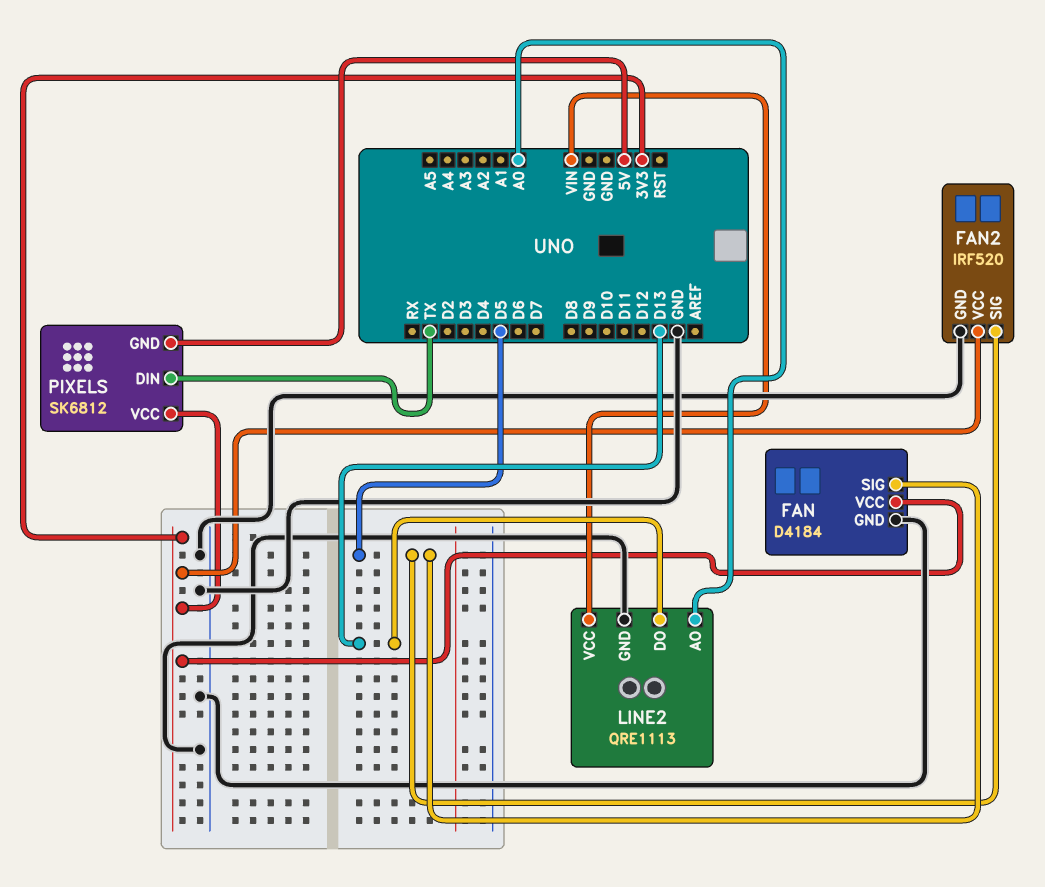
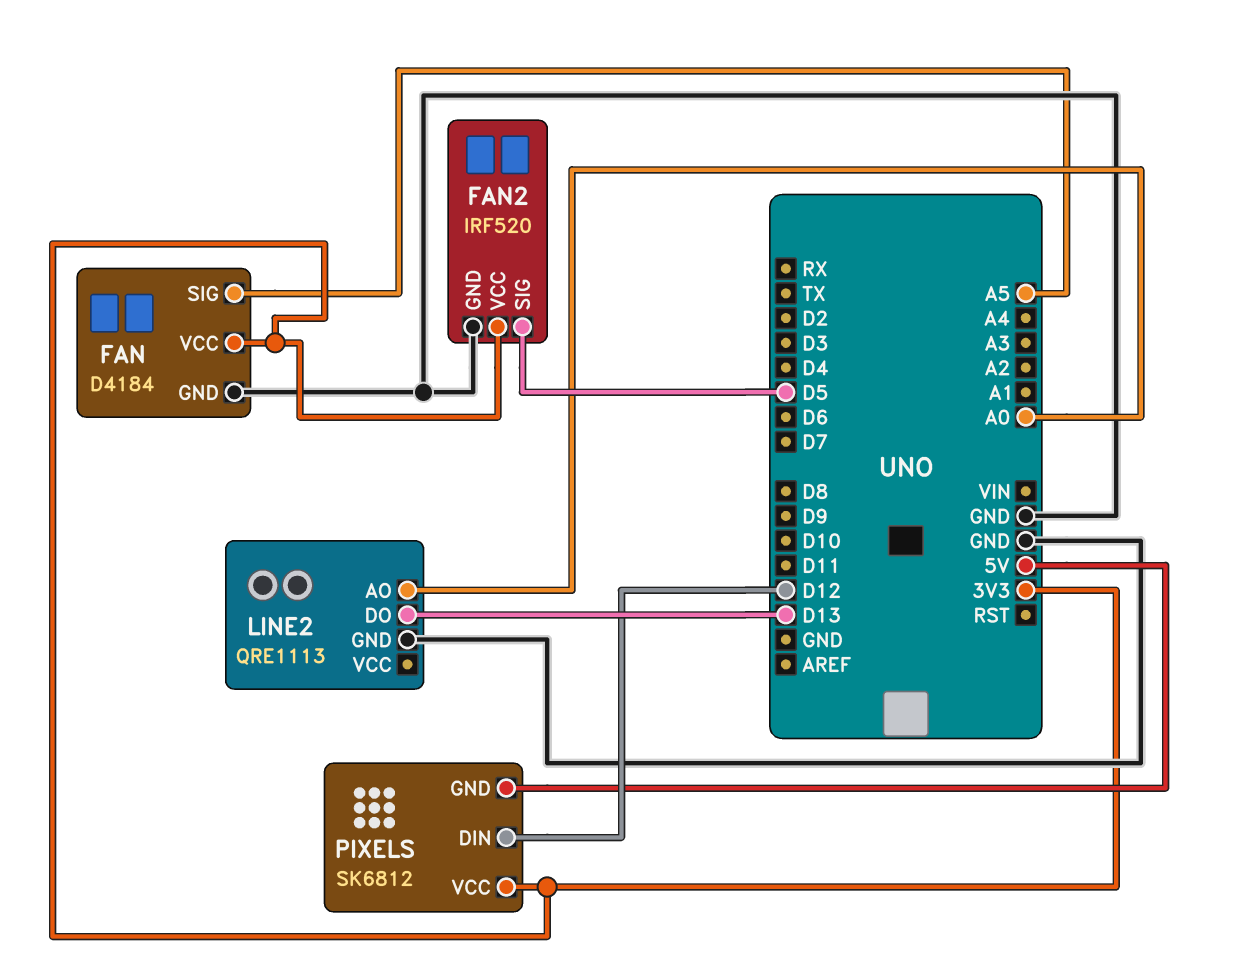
FAN pin SIG: D5 -> A5
LINE2 pin VCC: VIN -> none
PIXELS pin DIN: TX -> D12

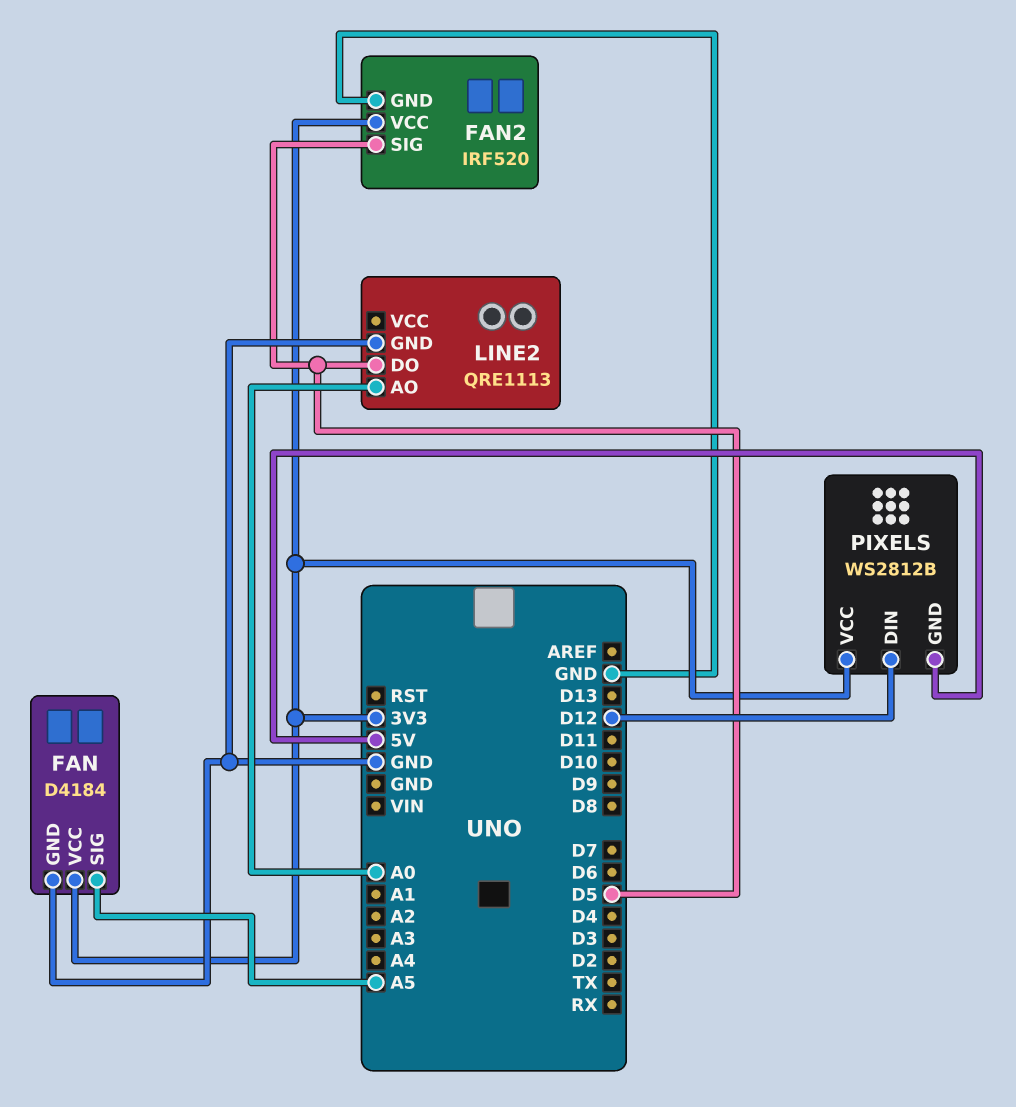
LINE2 pin DO: D13 -> D5
PIXELS: SK6812 -> WS2812B

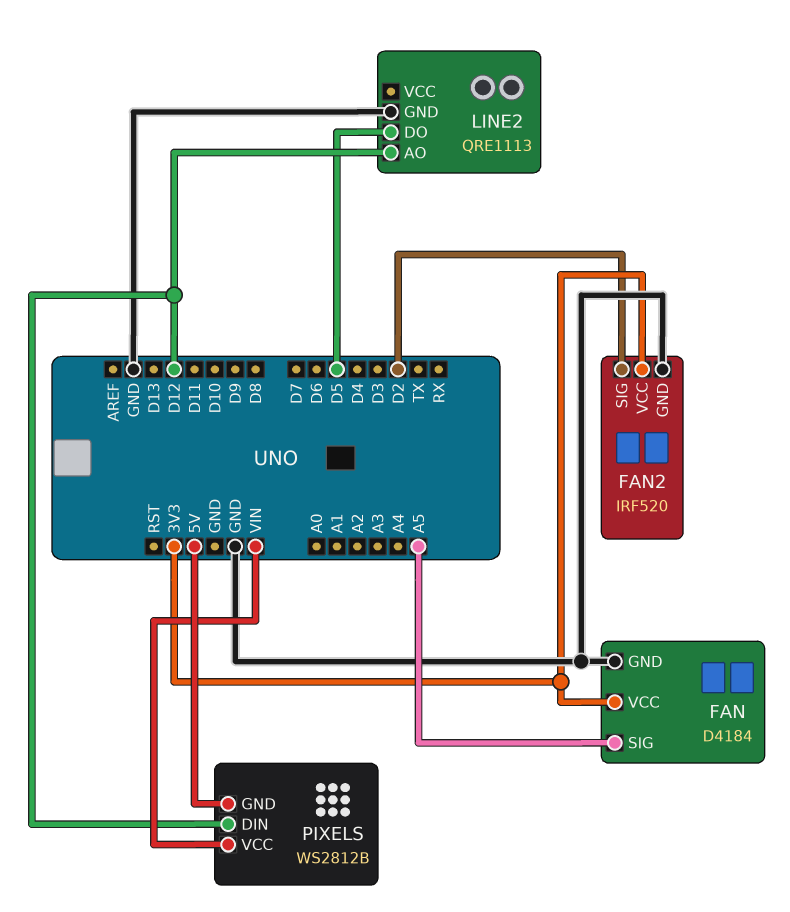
FAN2 pin SIG: D5 -> D2
LINE2 pin AO: A0 -> D12
PIXELS pin VCC: 3V3 -> VIN

